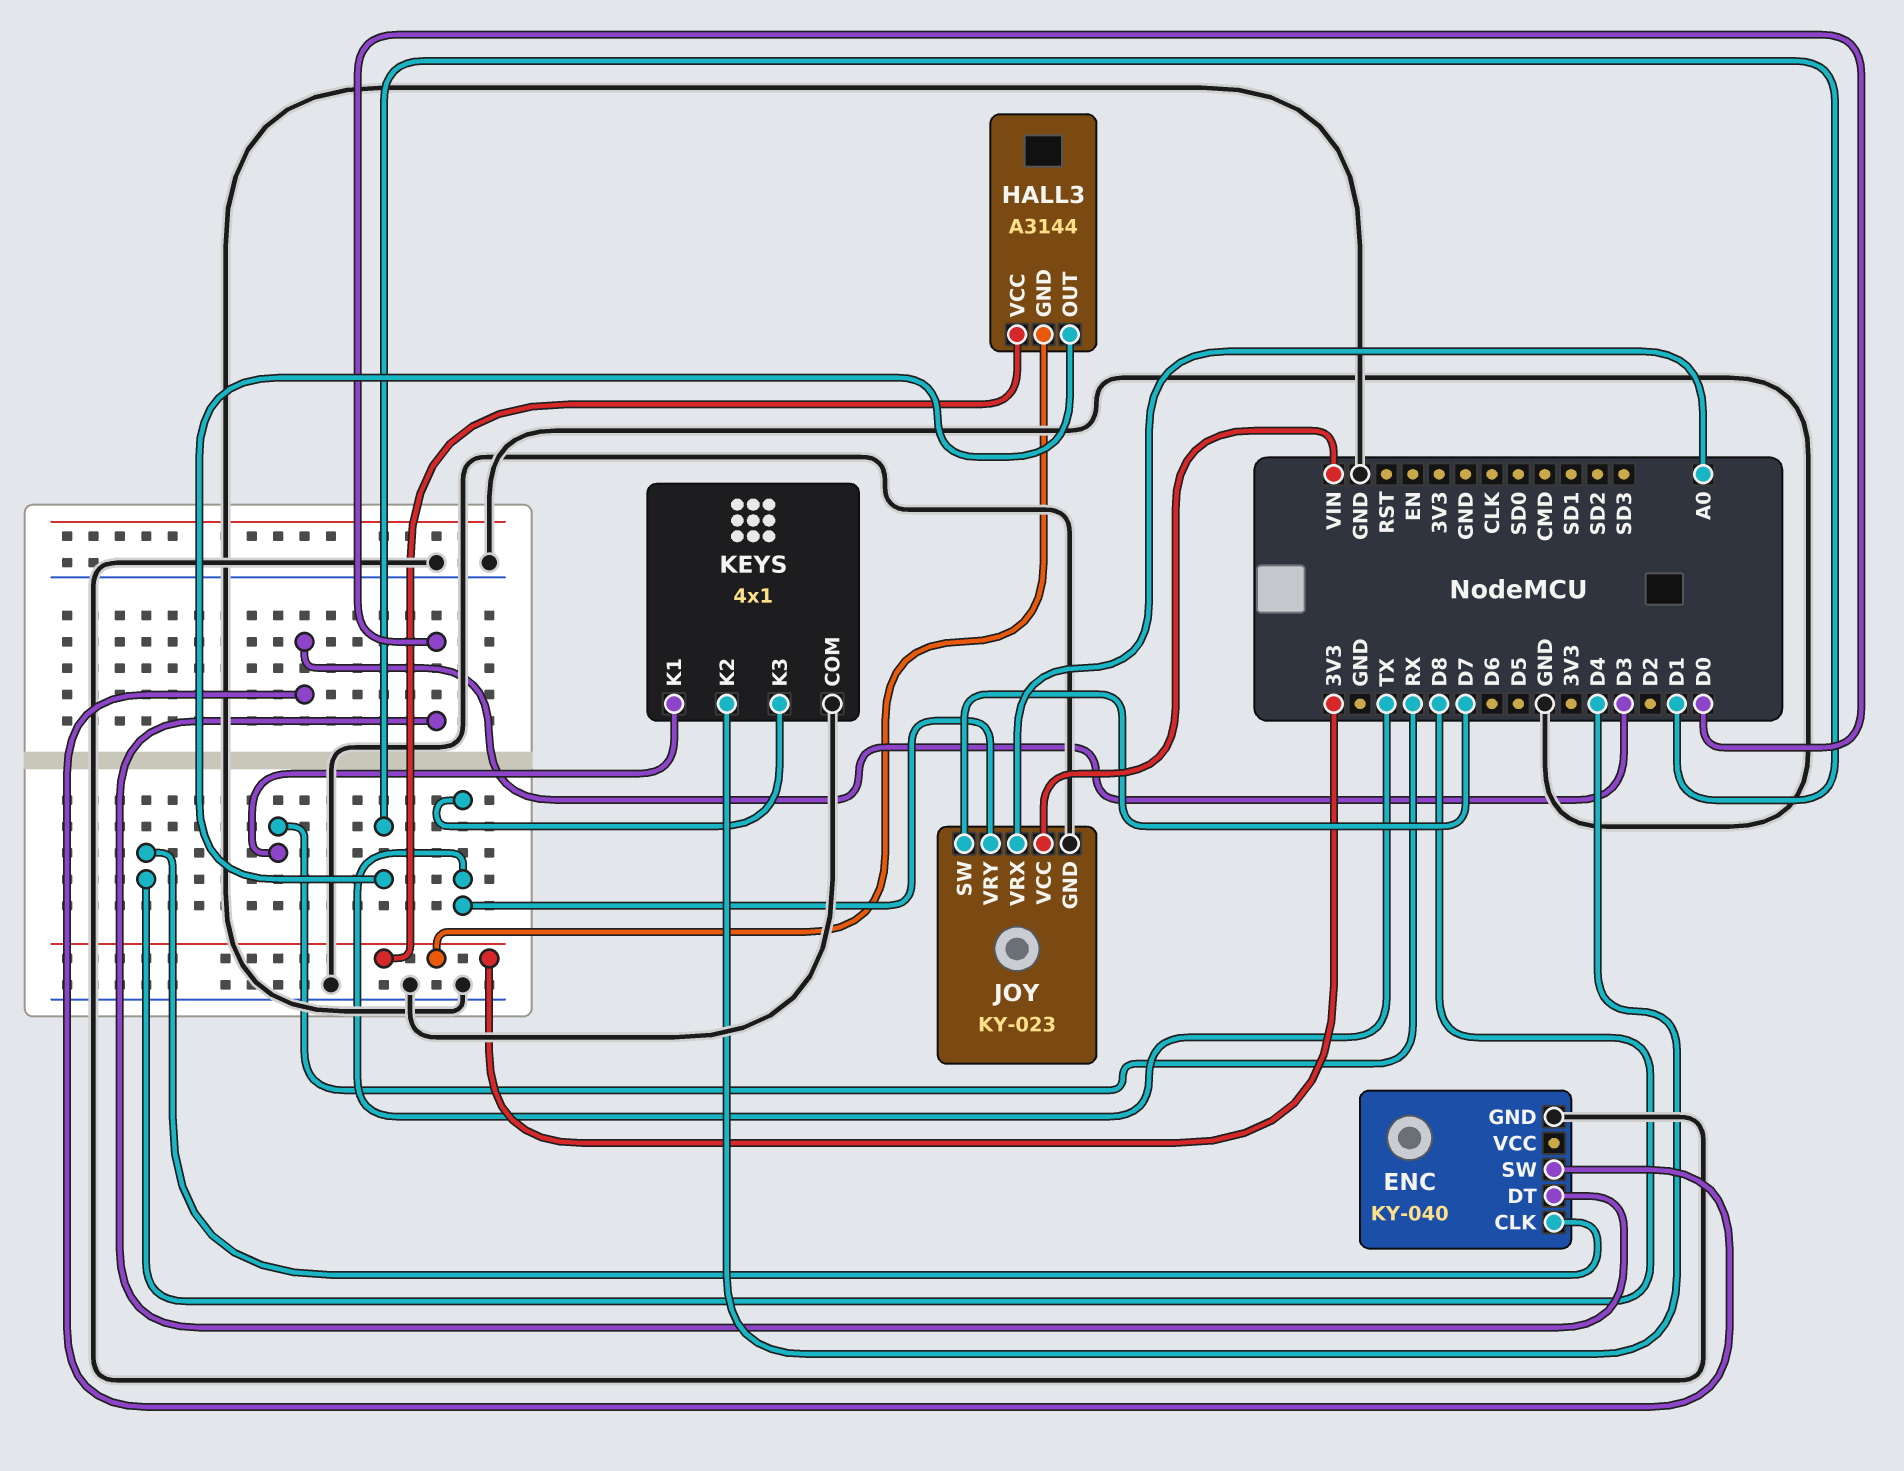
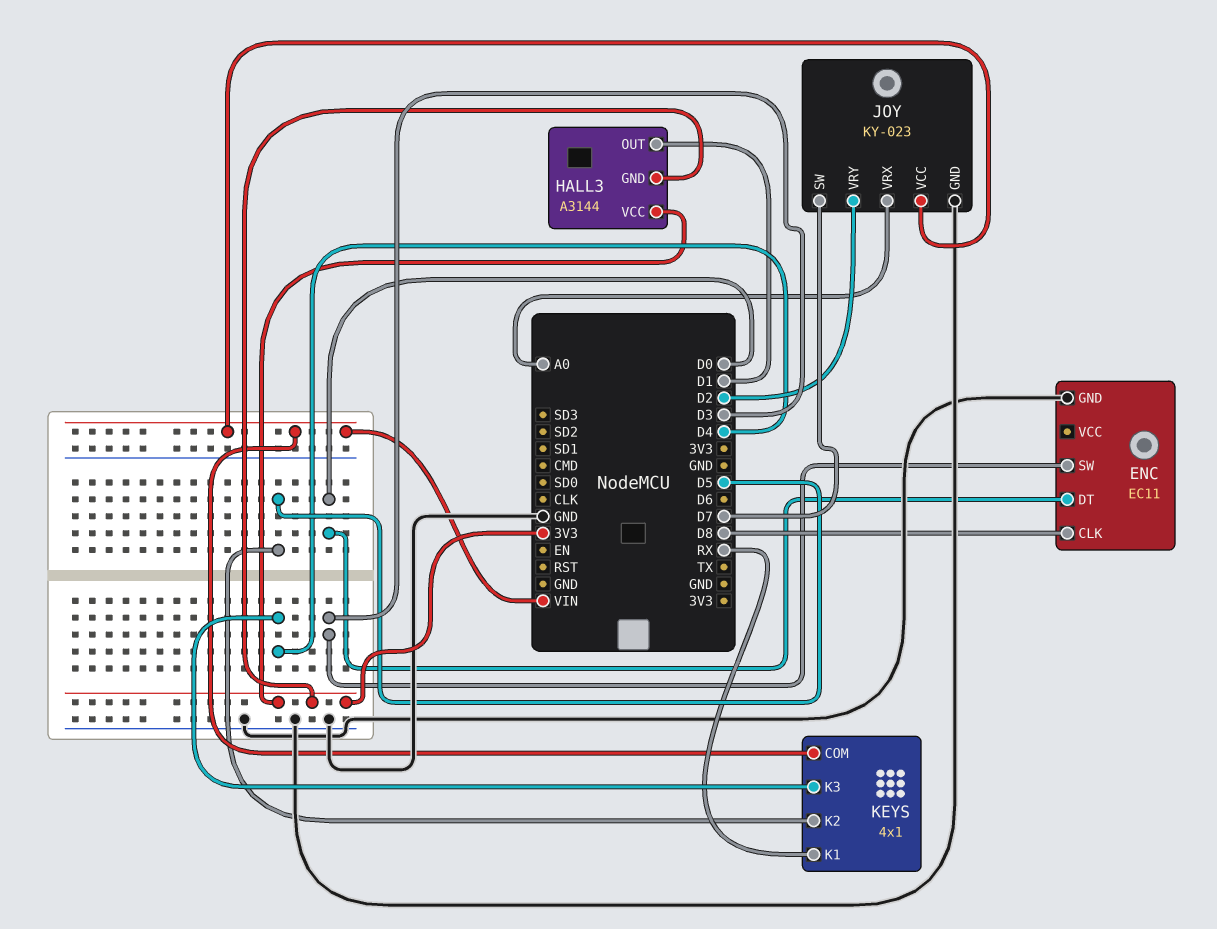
ENC: KY-040 -> EC11
JOY pin VRY: TX -> D2
KEYS pin COM: GND -> VIN
KEYS pin K2: D4 -> D5
KEYS pin K3: TX -> D4

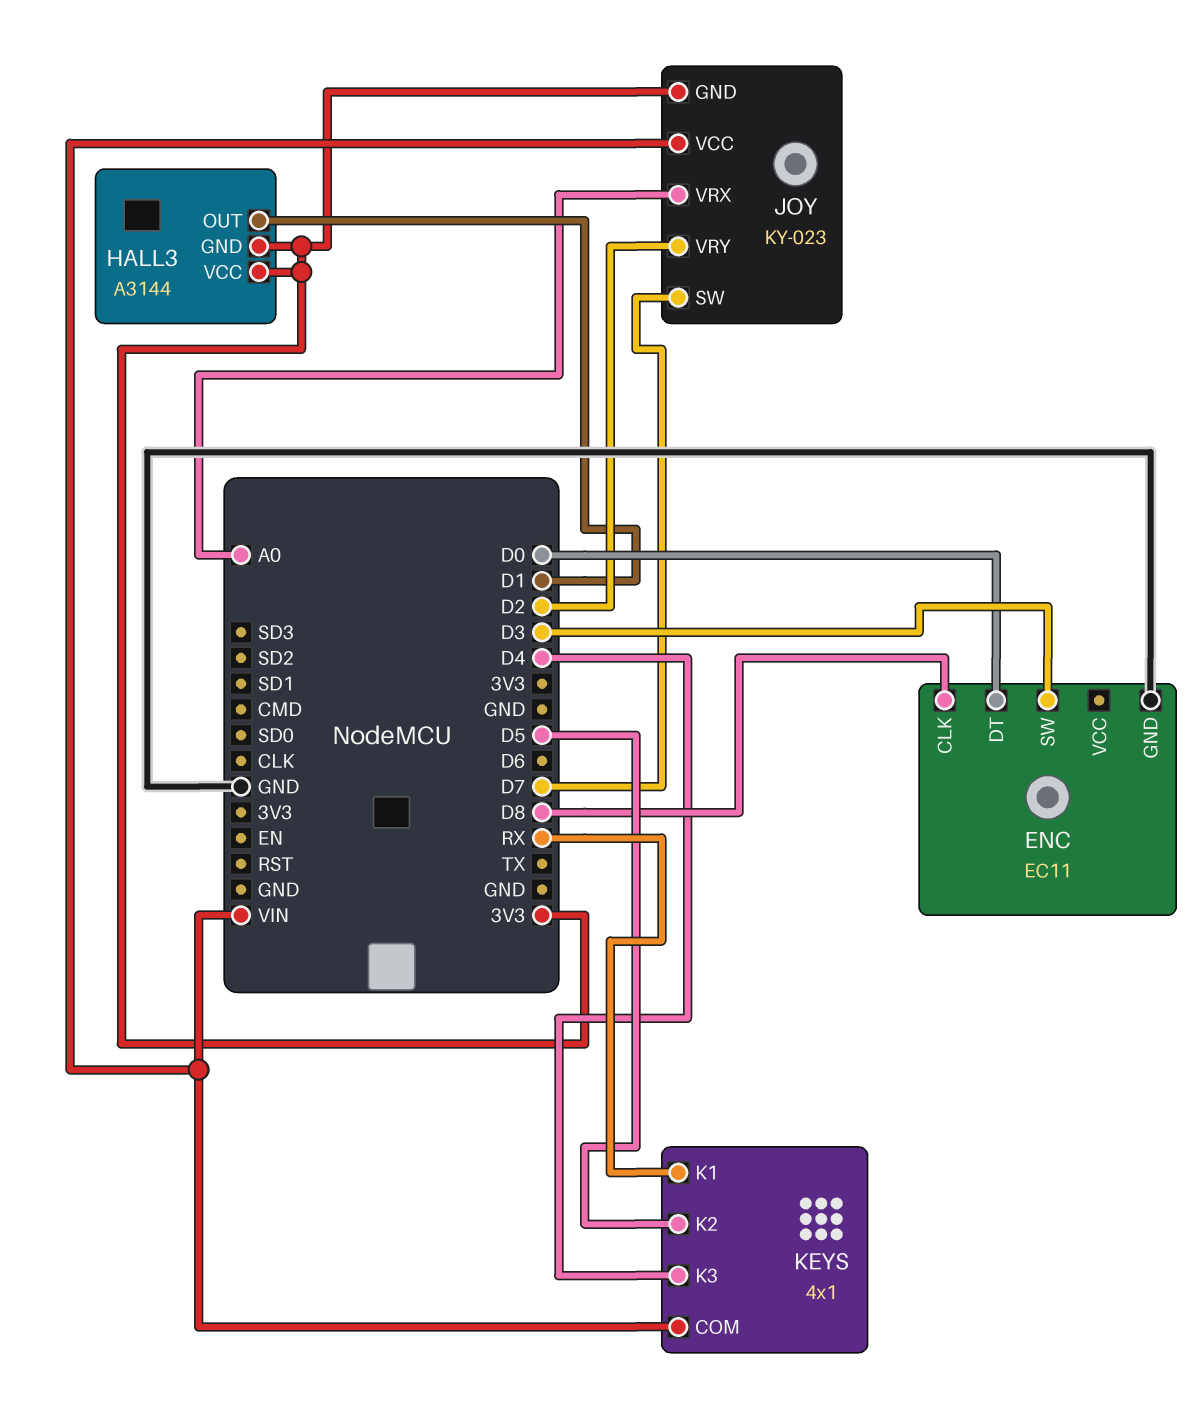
JOY pin GND: GND -> 3V3

